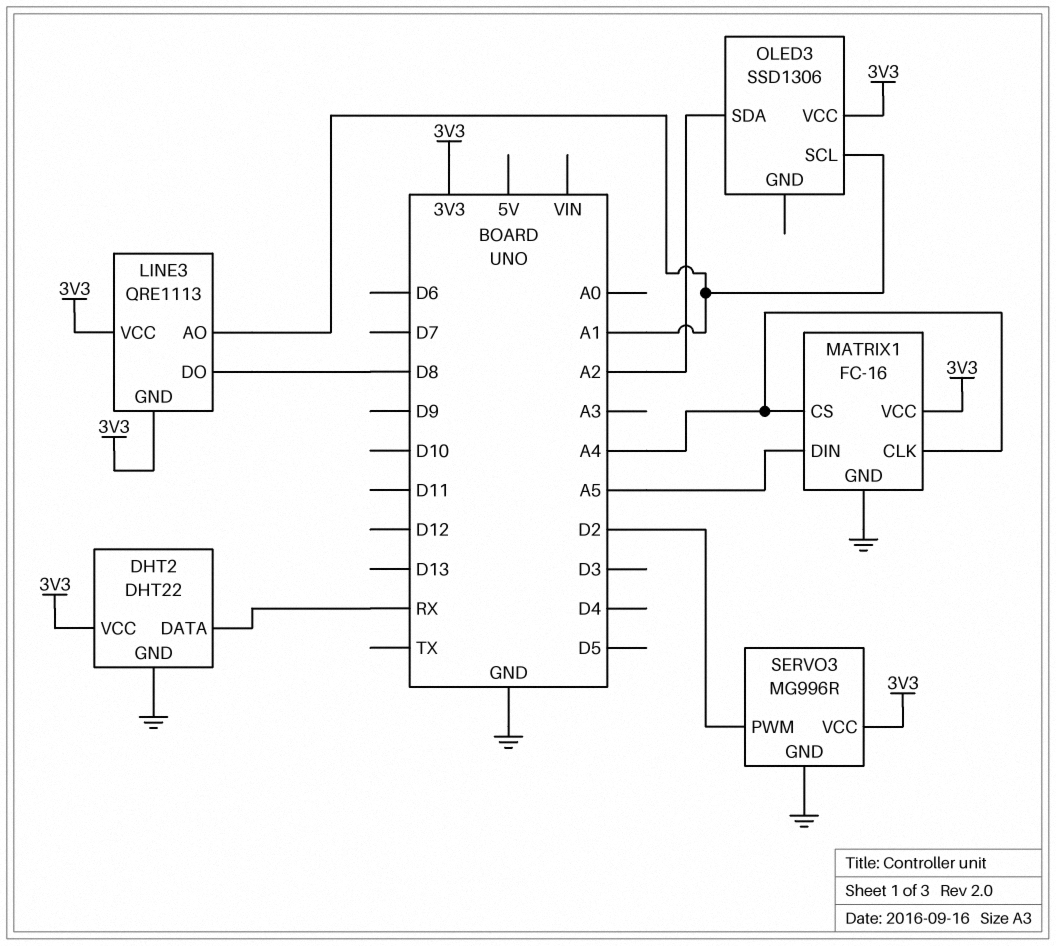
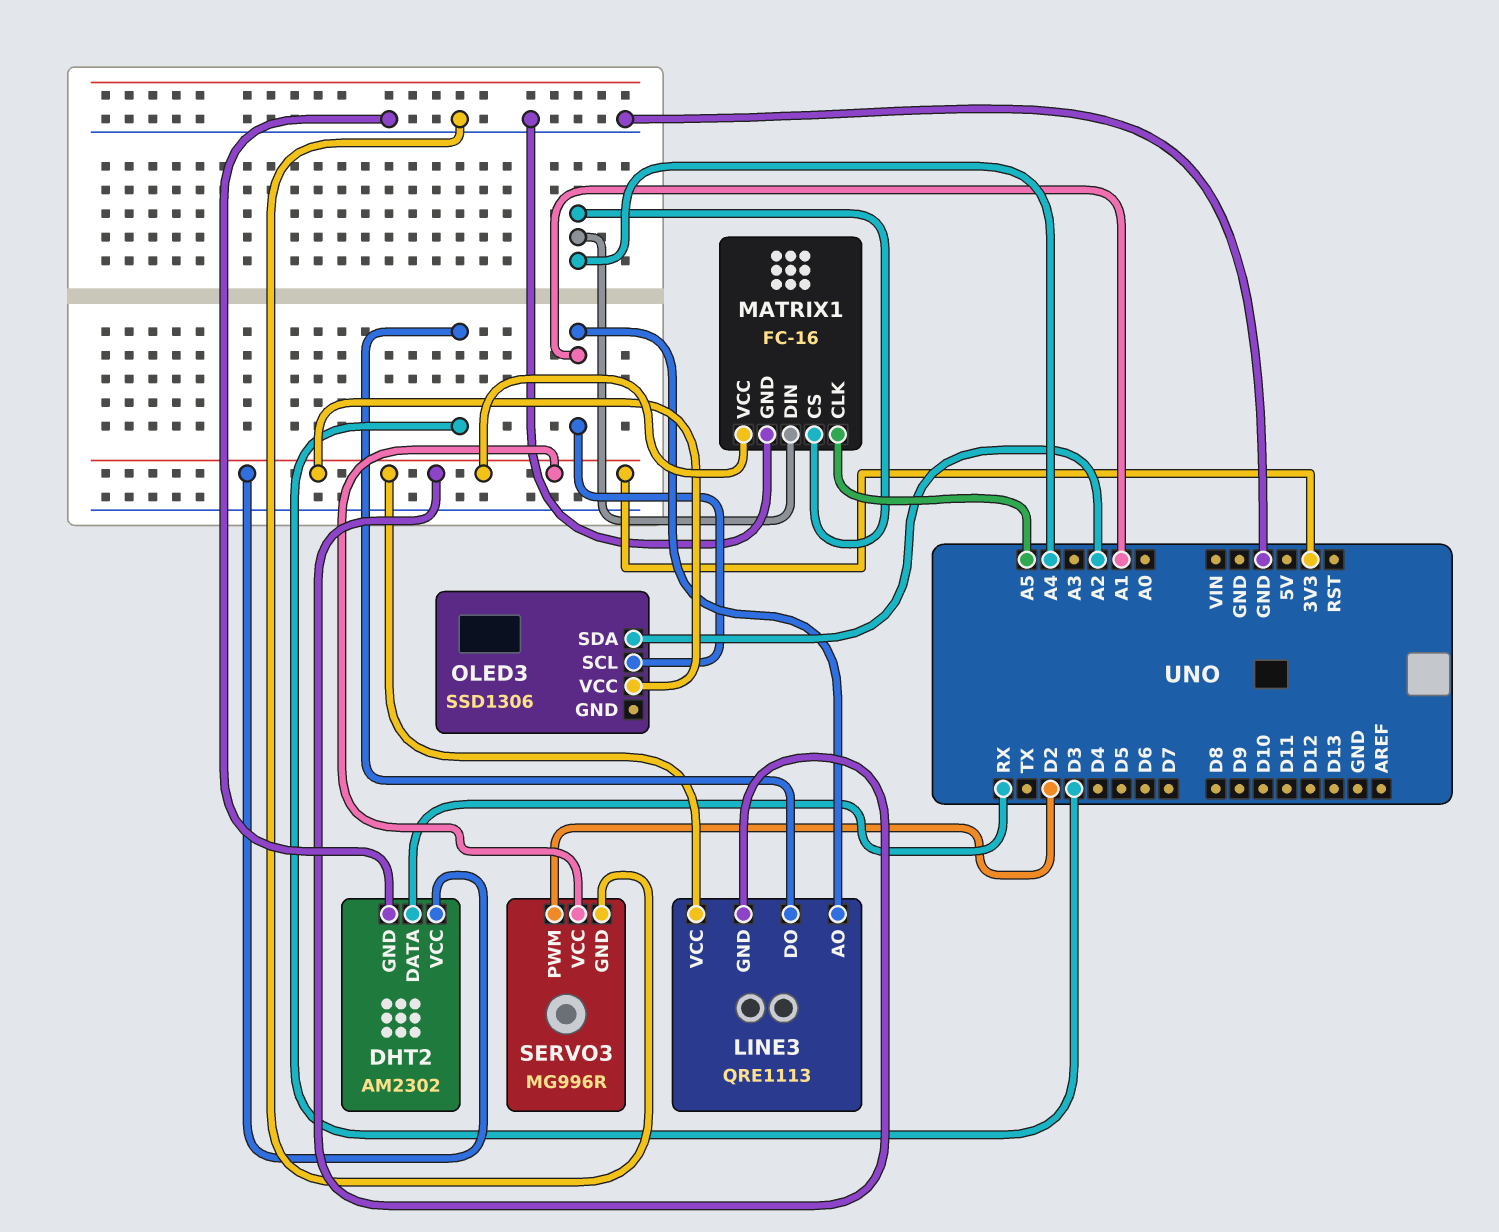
DHT2: DHT22 -> AM2302
LINE3 pin DO: D8 -> D3
MATRIX1 pin CLK: A4 -> A5
MATRIX1 pin DIN: A5 -> A4

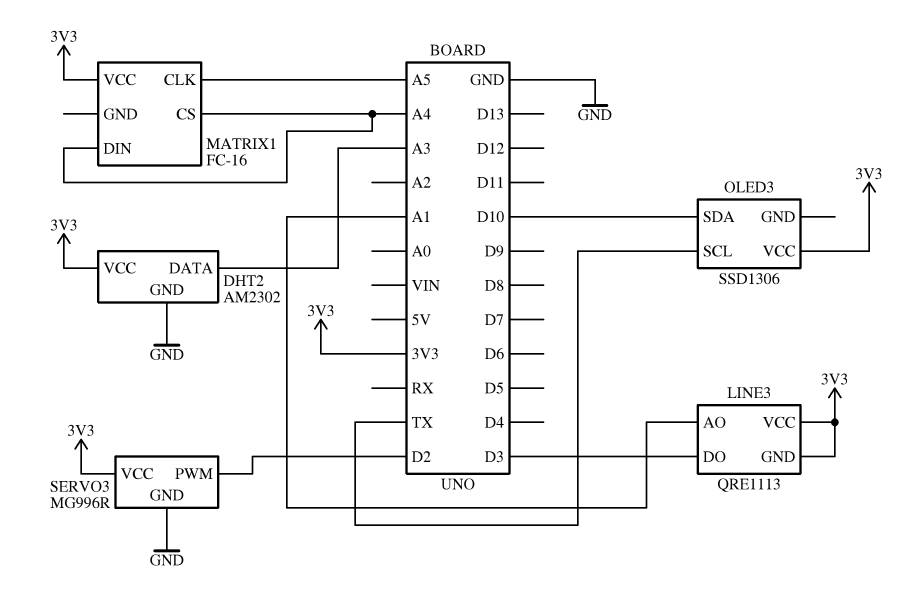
DHT2 pin DATA: RX -> A3
MATRIX1 pin GND: GND -> none
OLED3 pin SCL: A1 -> TX
OLED3 pin SDA: A2 -> D10

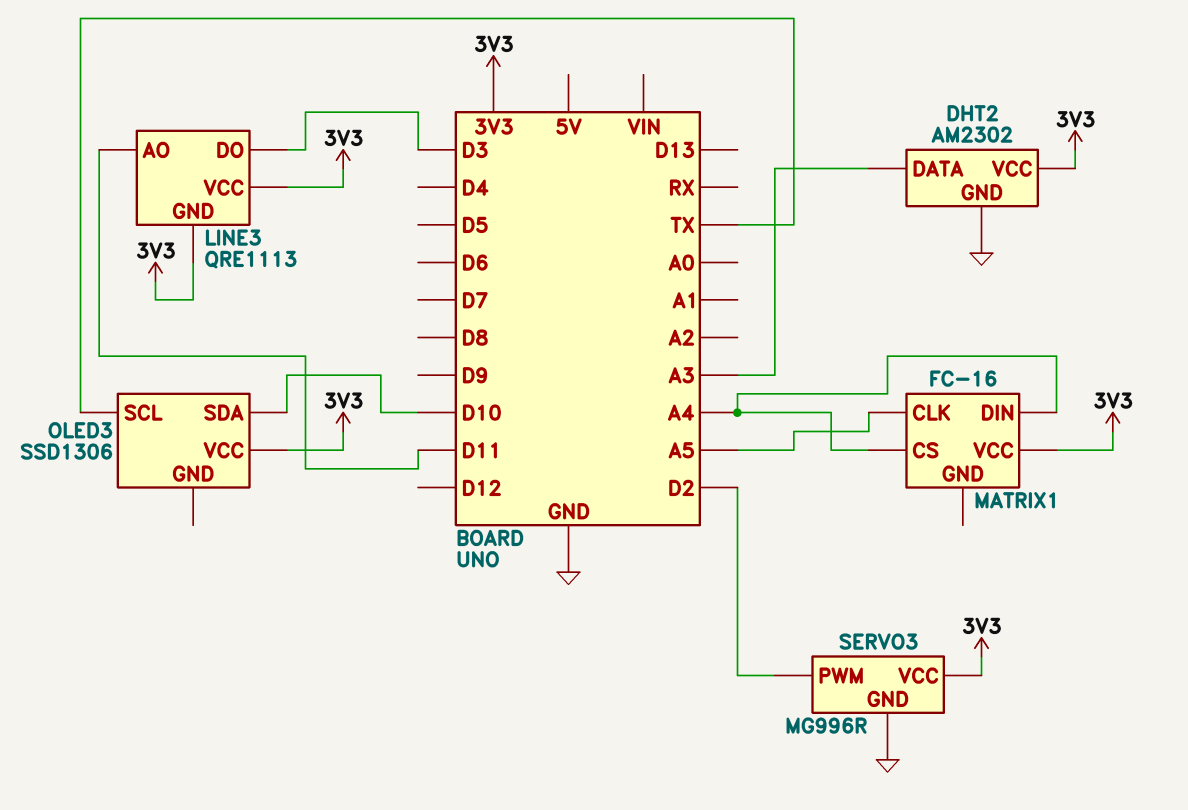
LINE3 pin AO: A1 -> D11

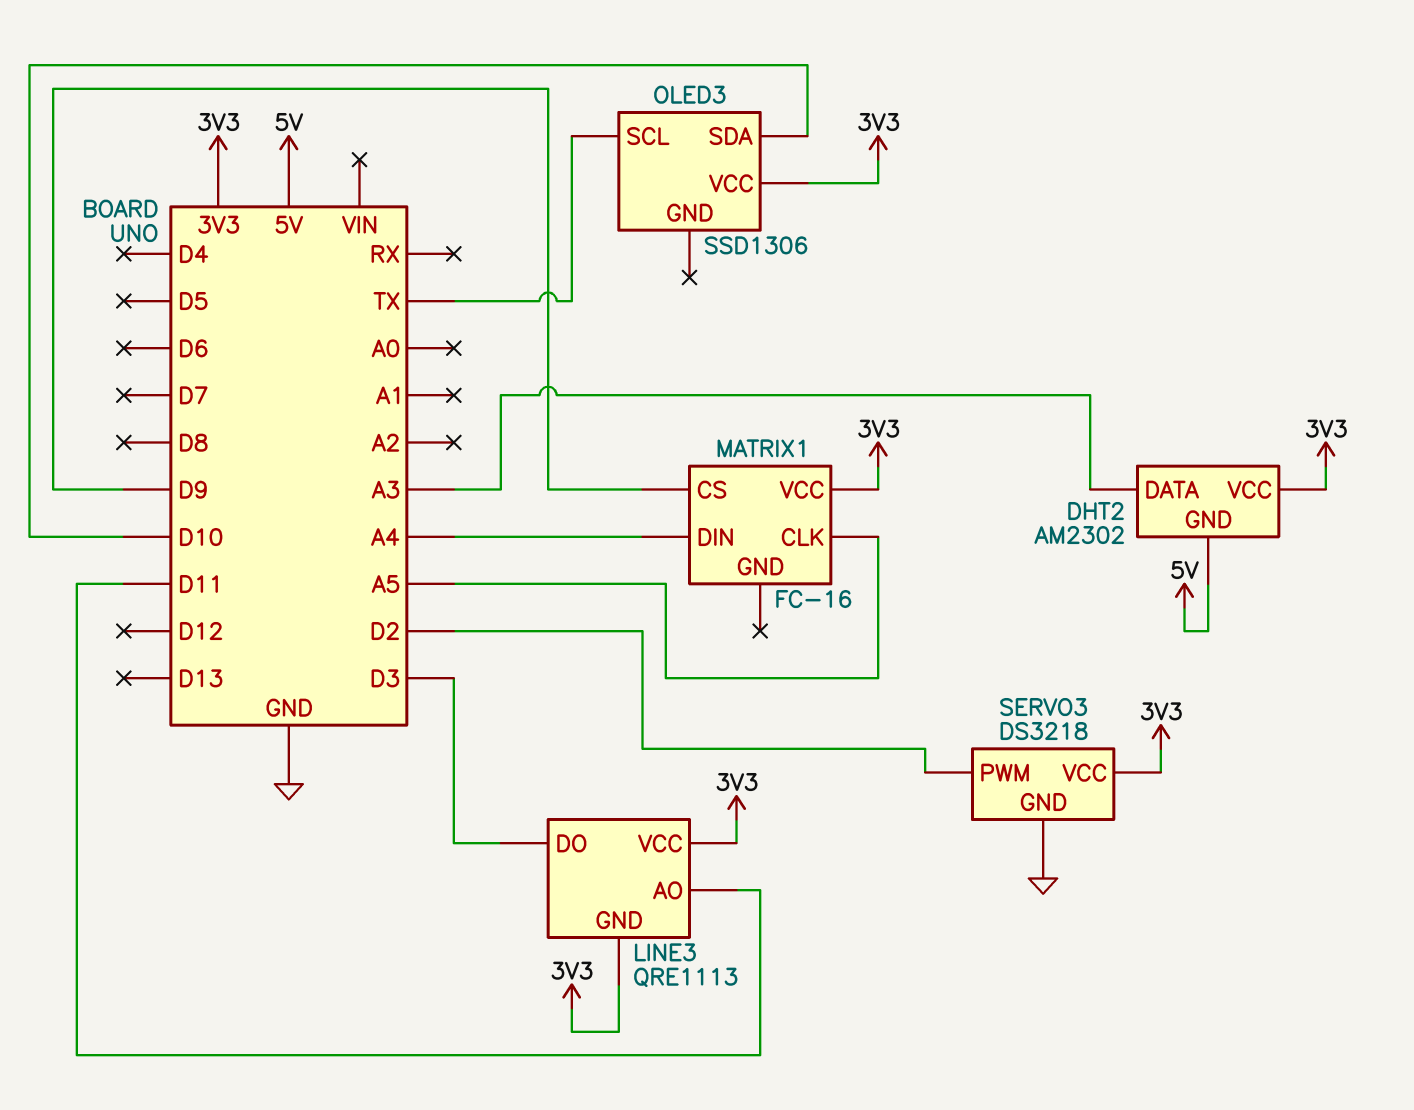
DHT2 pin GND: GND -> 5V
MATRIX1 pin CS: A4 -> D9
SERVO3: MG996R -> DS3218

